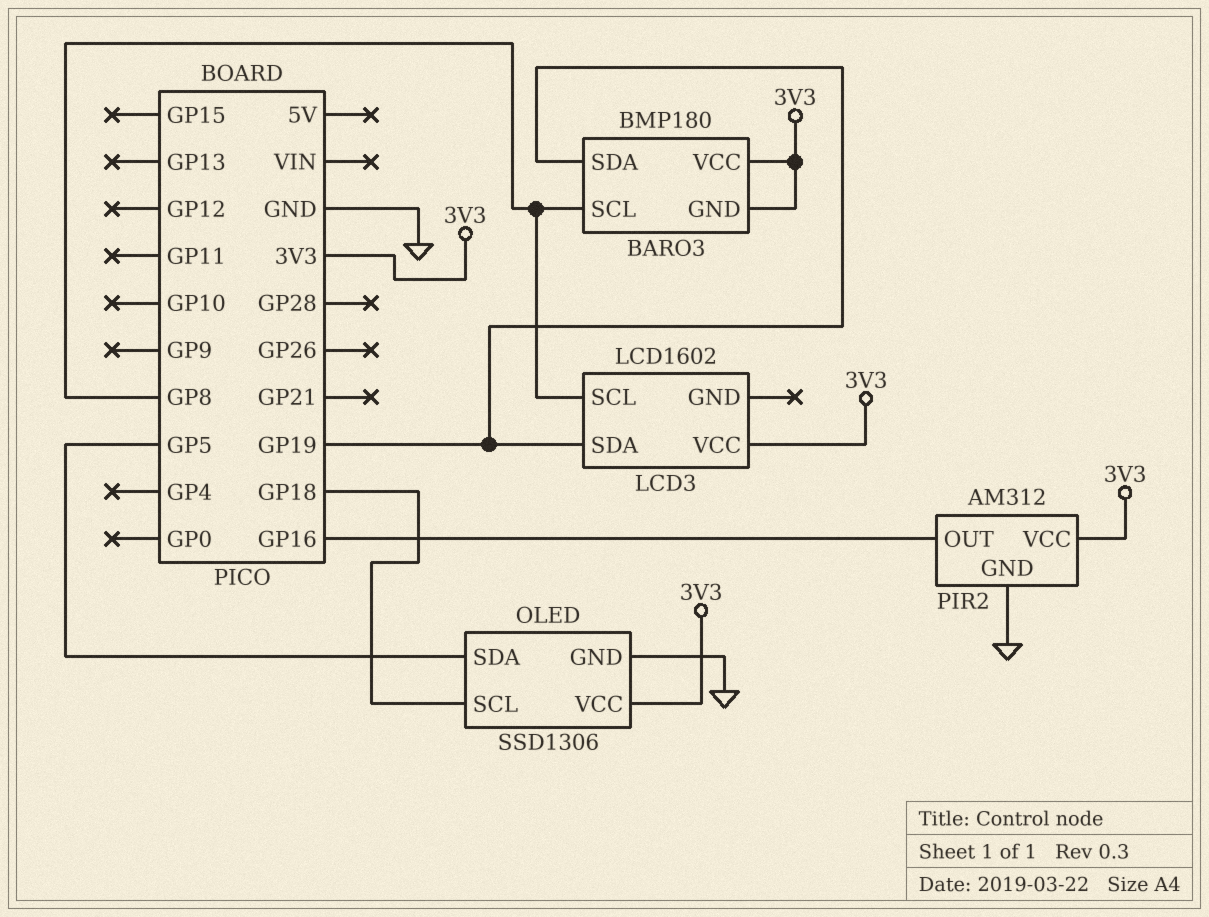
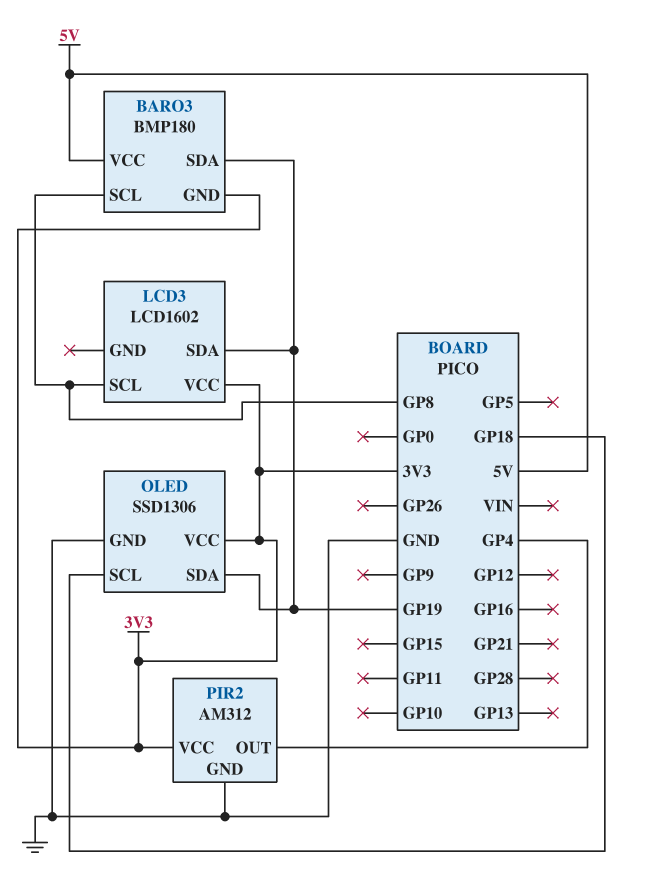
BARO3 pin VCC: 3V3 -> 5V
OLED pin SDA: GP5 -> GP19
PIR2 pin OUT: GP16 -> GP4

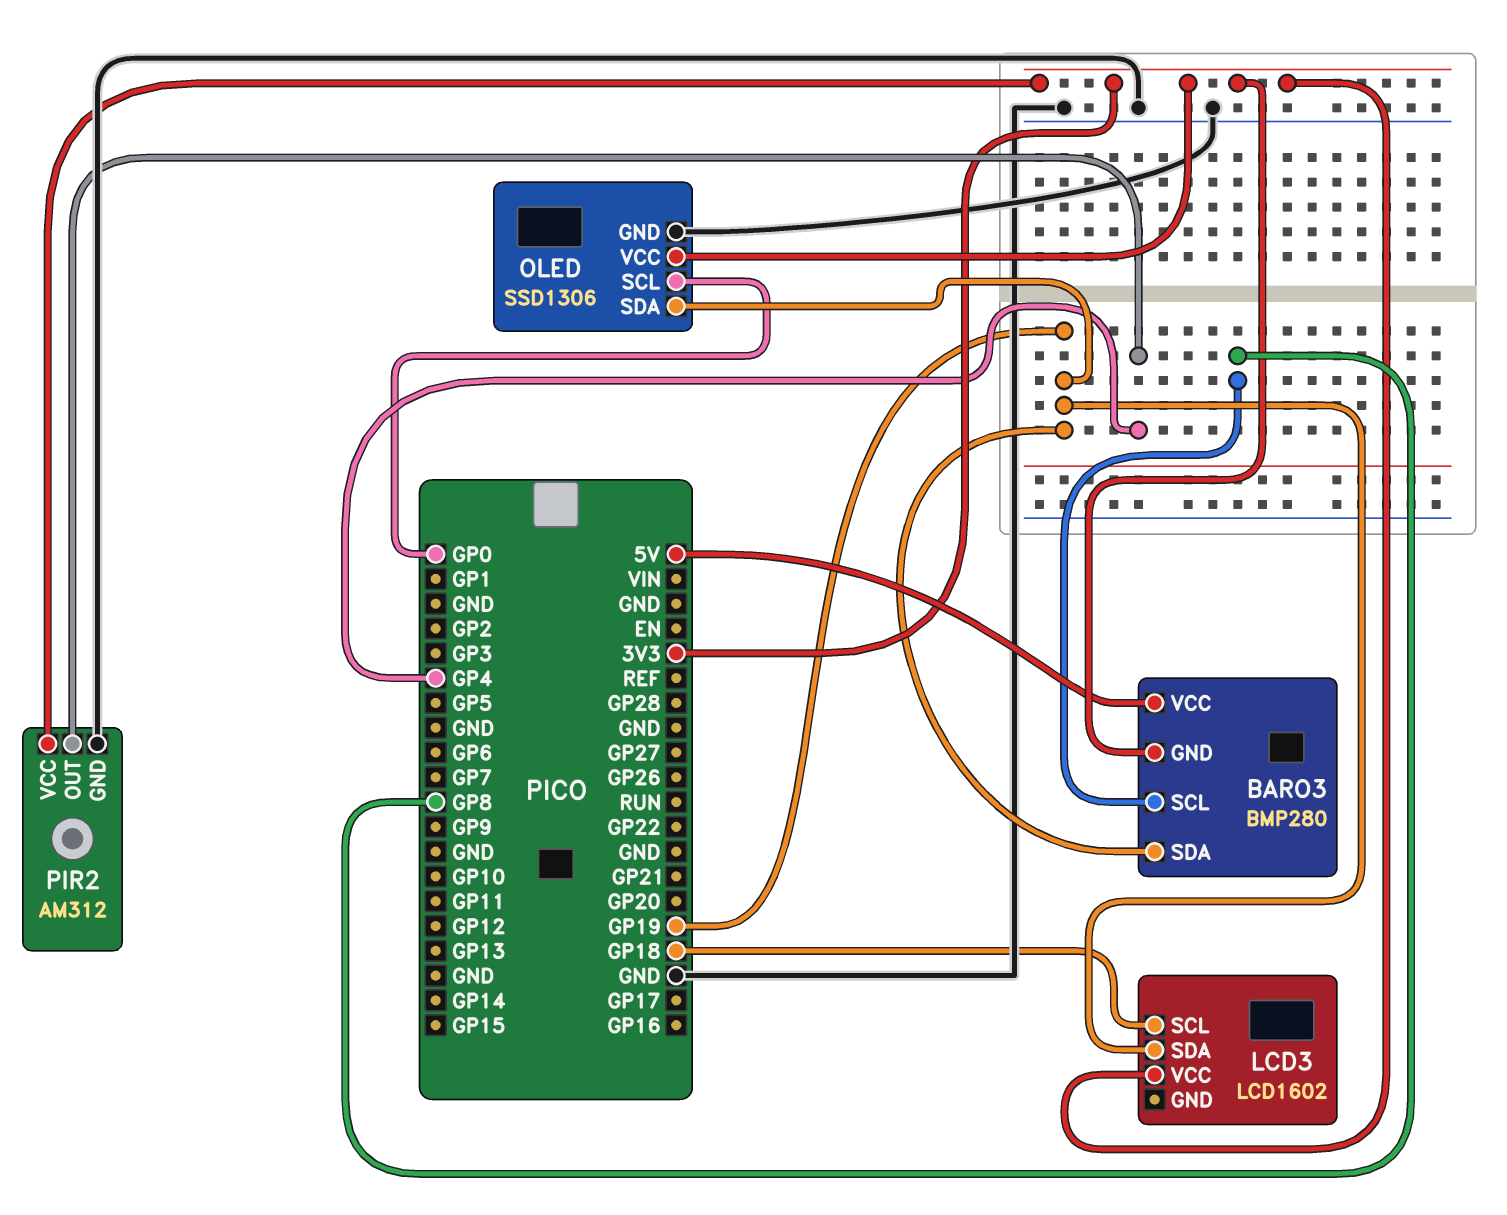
BARO3: BMP180 -> BMP280
LCD3 pin SCL: GP8 -> GP18
OLED pin SCL: GP18 -> GP0

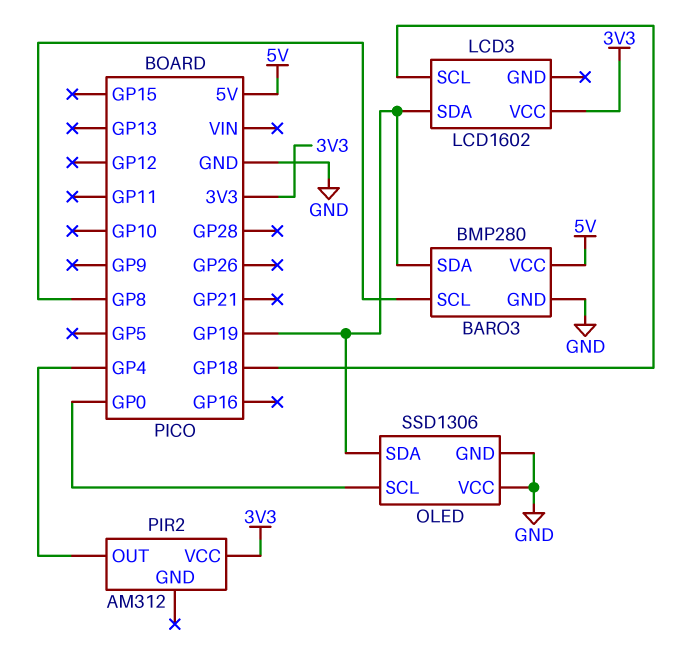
BARO3 pin GND: 3V3 -> GND
OLED pin VCC: 3V3 -> GND
PIR2 pin GND: GND -> none

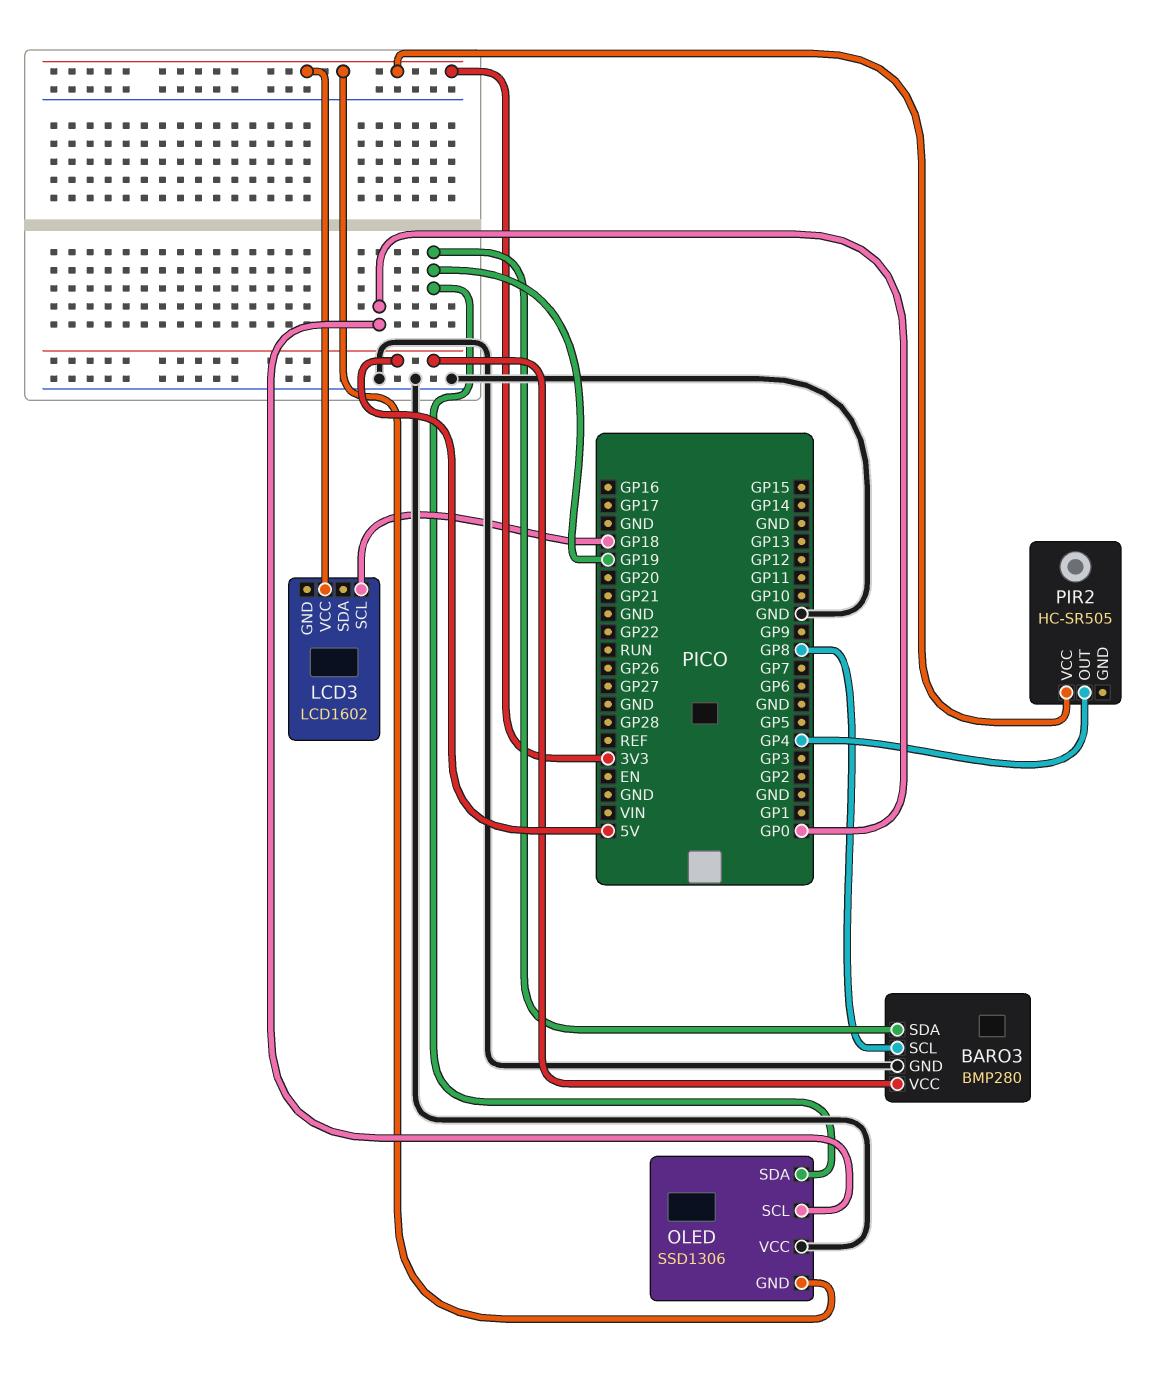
LCD3 pin SDA: GP19 -> none
OLED pin GND: GND -> 3V3
PIR2: AM312 -> HC-SR505

